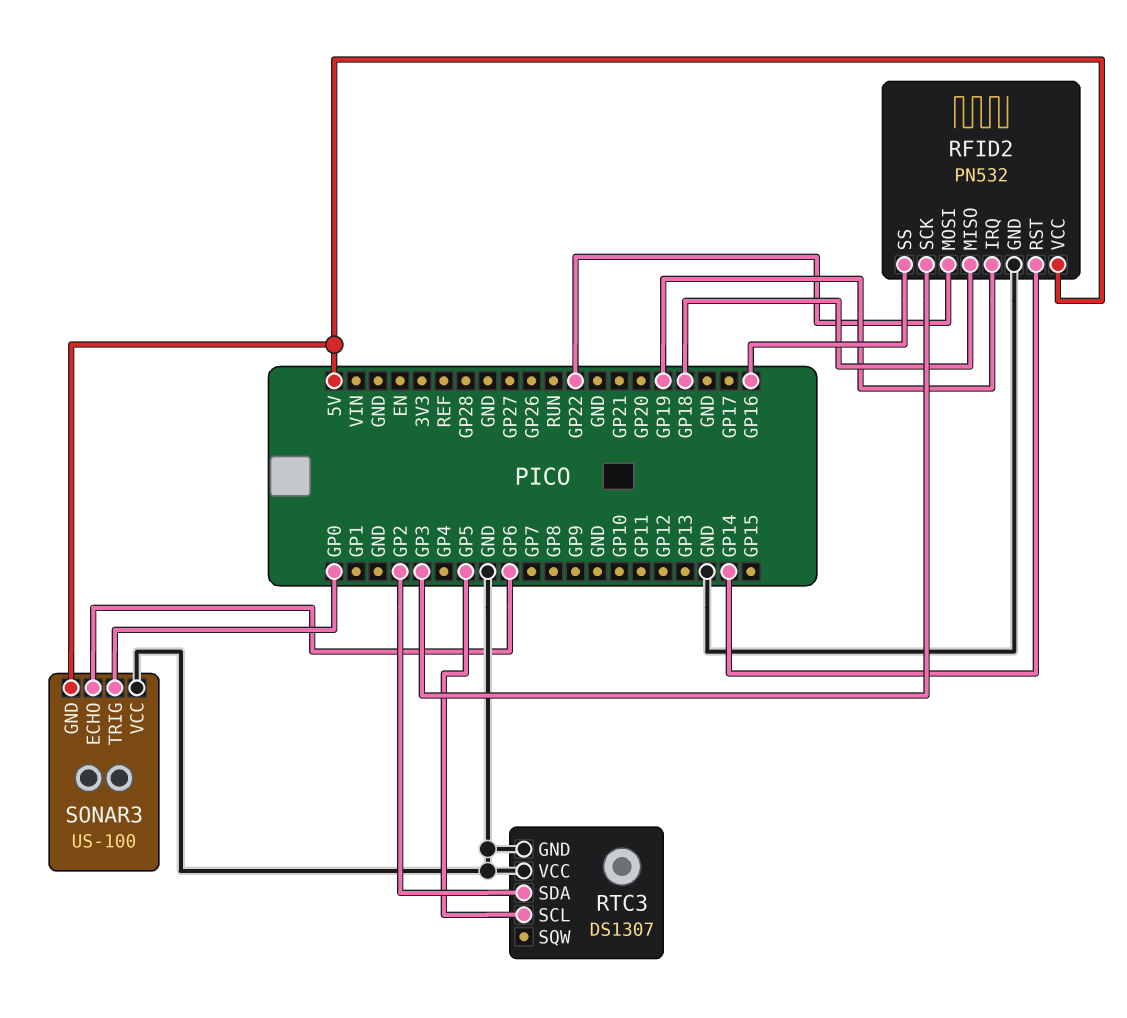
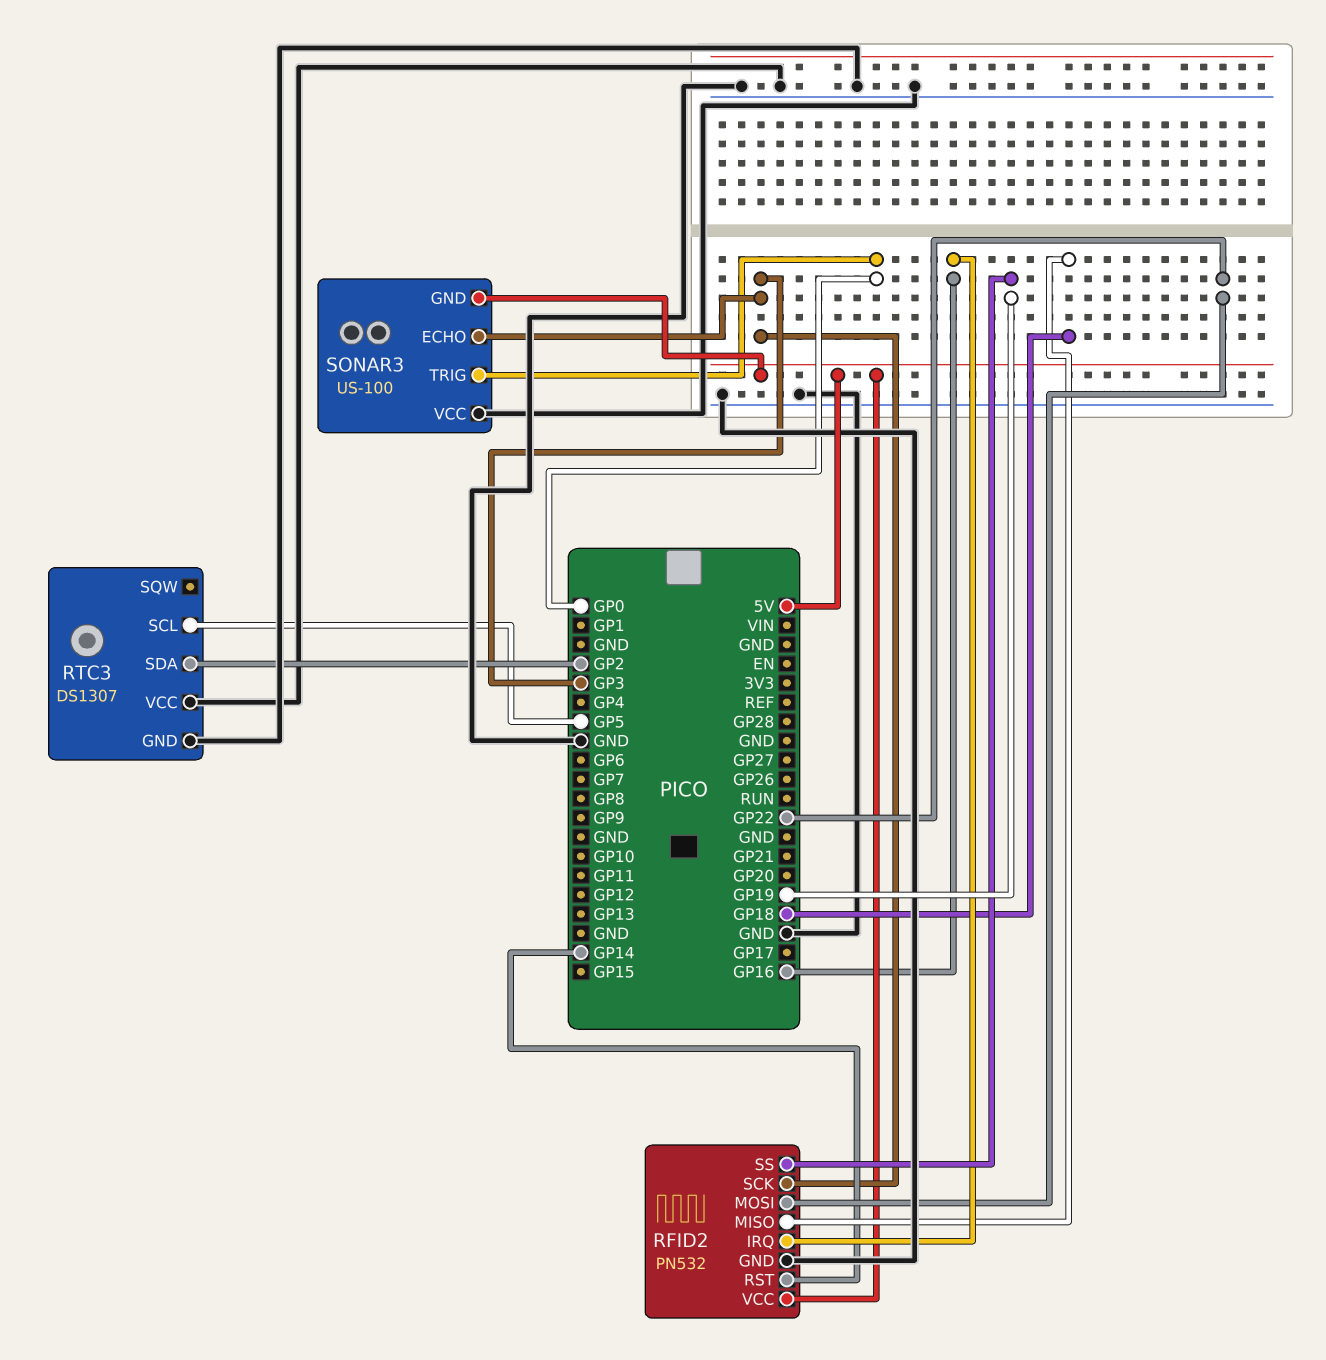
RFID2 pin IRQ: GP19 -> GP16
RFID2 pin SS: GP16 -> GP19
SONAR3 pin ECHO: GP6 -> GP3

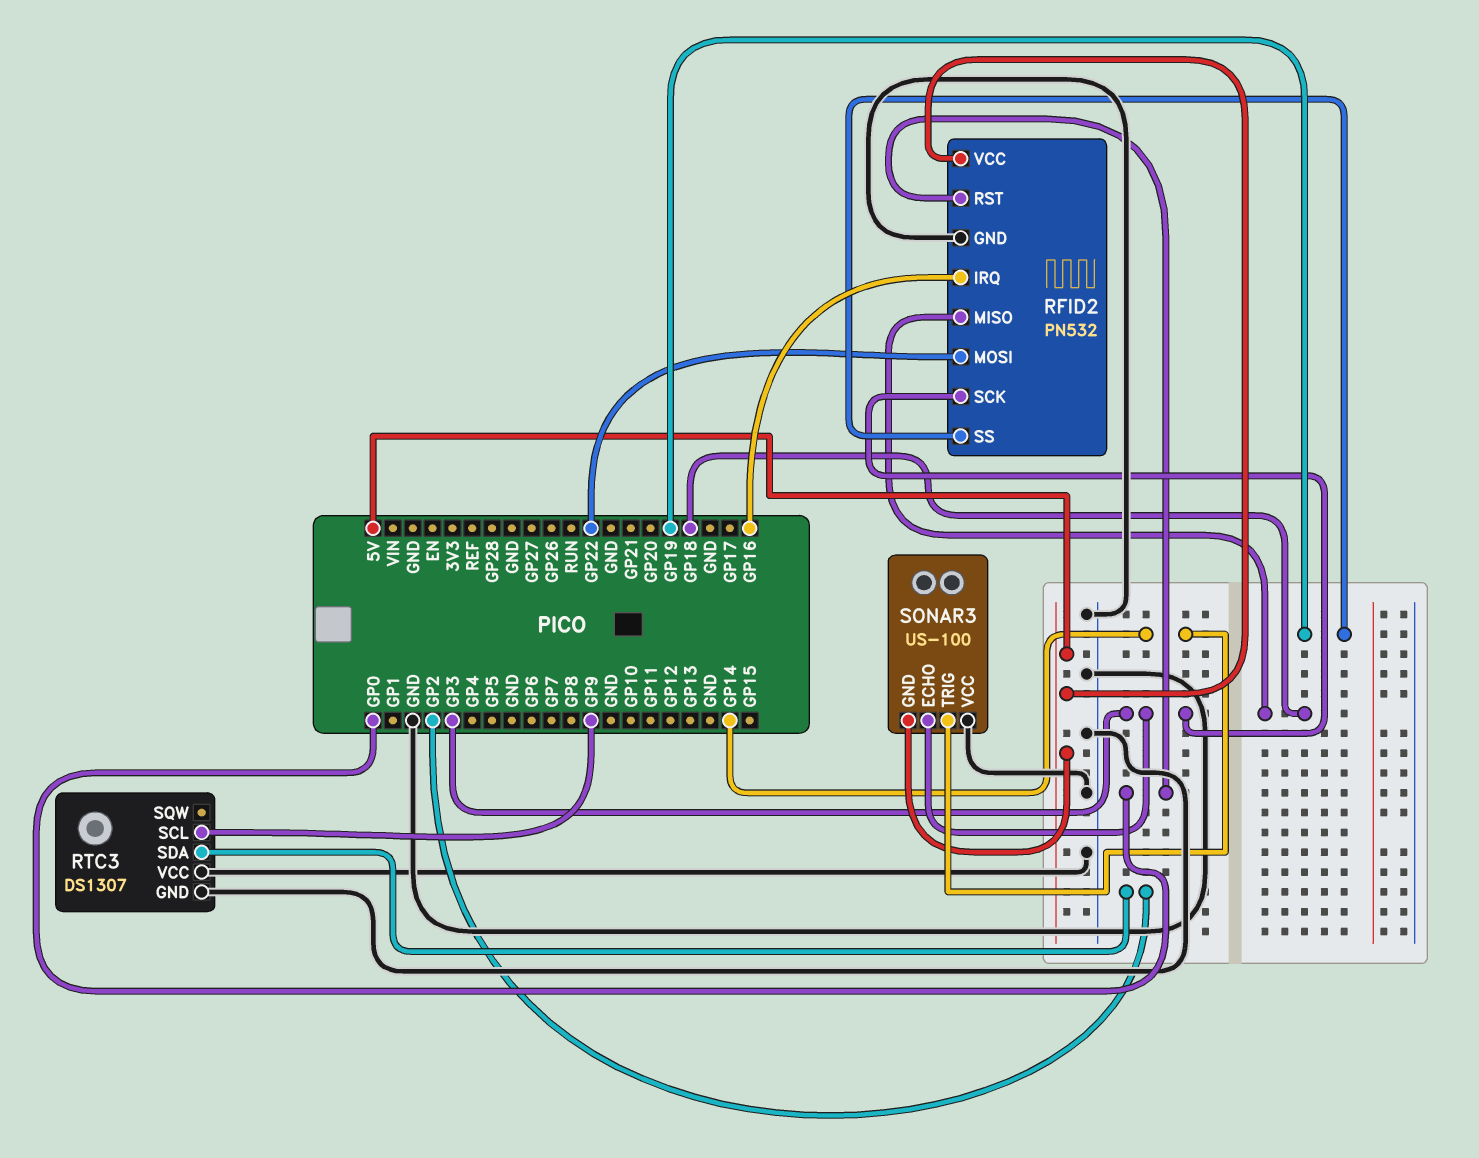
RFID2 pin RST: GP14 -> GP0
RTC3 pin SCL: GP5 -> GP9
SONAR3 pin TRIG: GP0 -> GP14

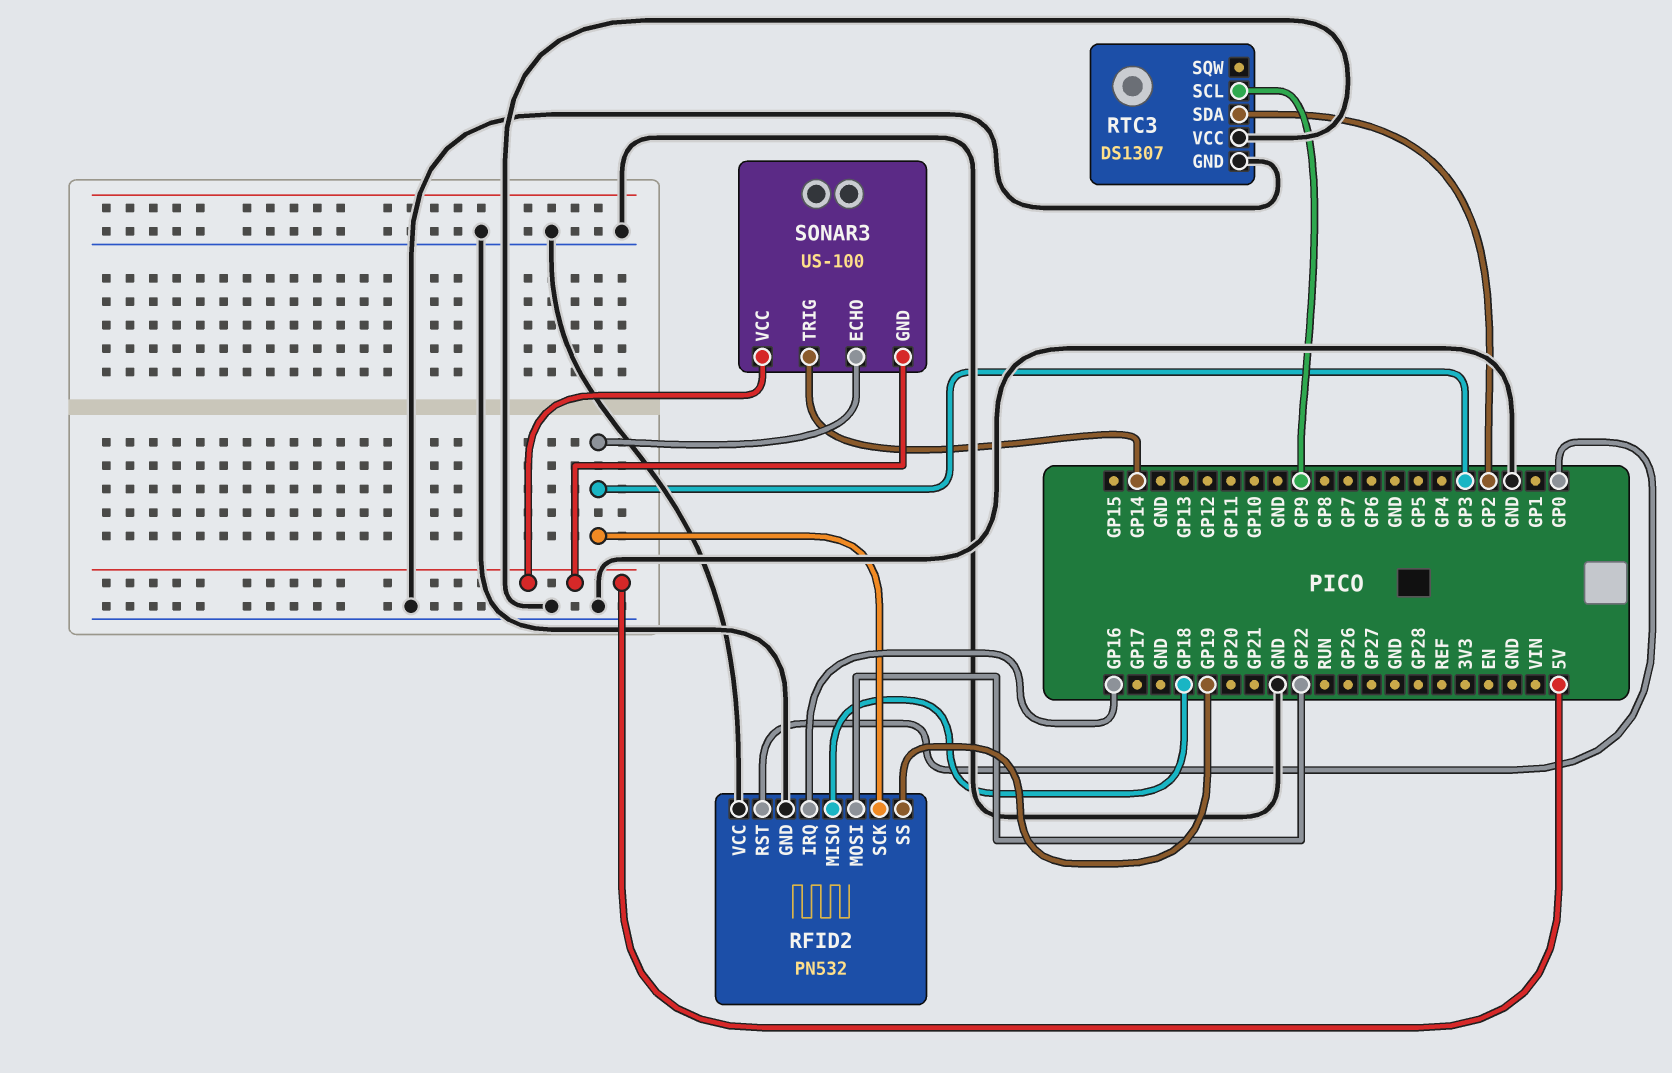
RFID2 pin VCC: 5V -> GND
SONAR3 pin VCC: GND -> 5V

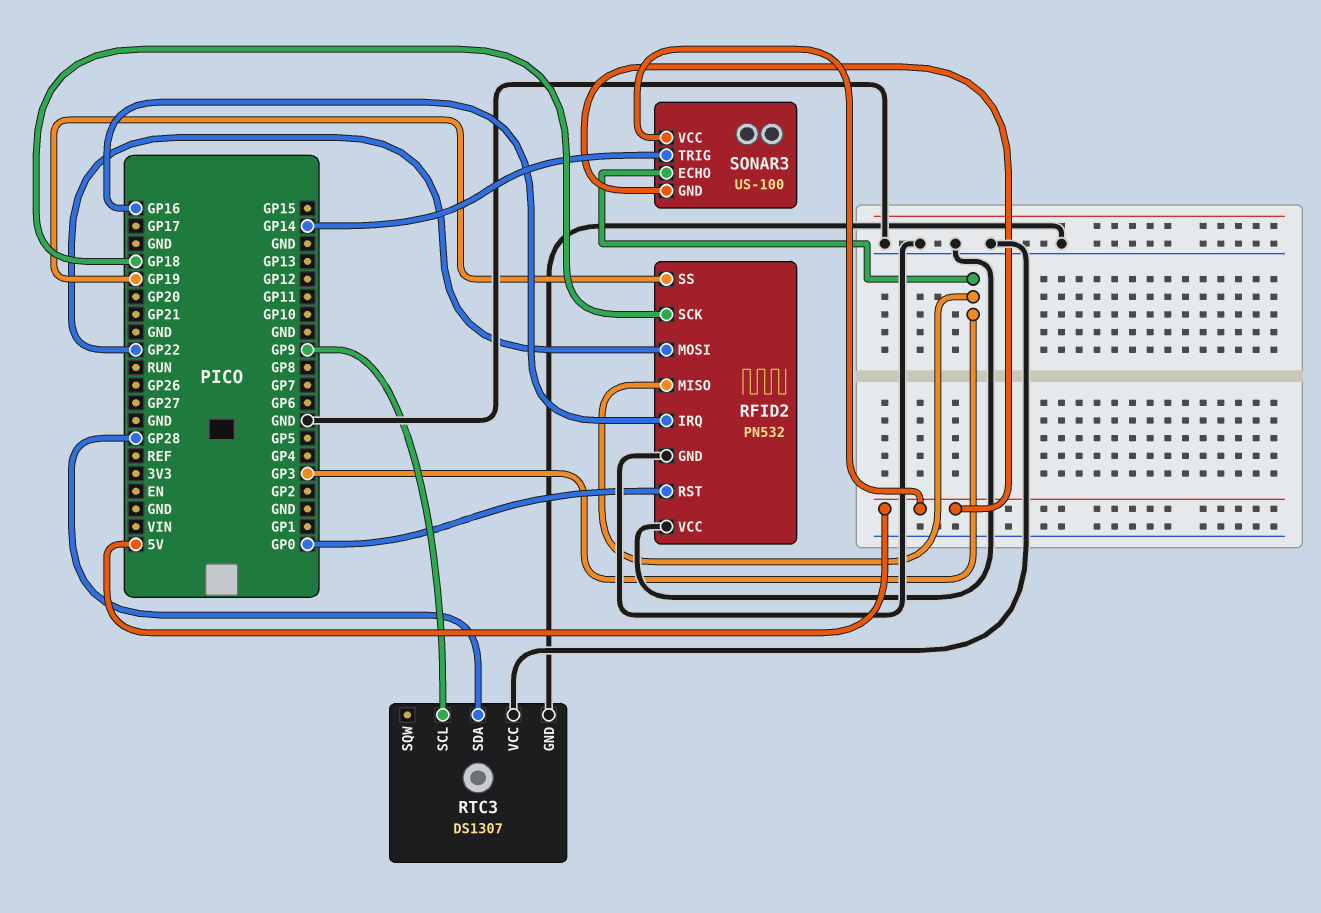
RFID2 pin MISO: GP18 -> GP3
RFID2 pin SCK: GP3 -> GP18
RTC3 pin SDA: GP2 -> GP28

